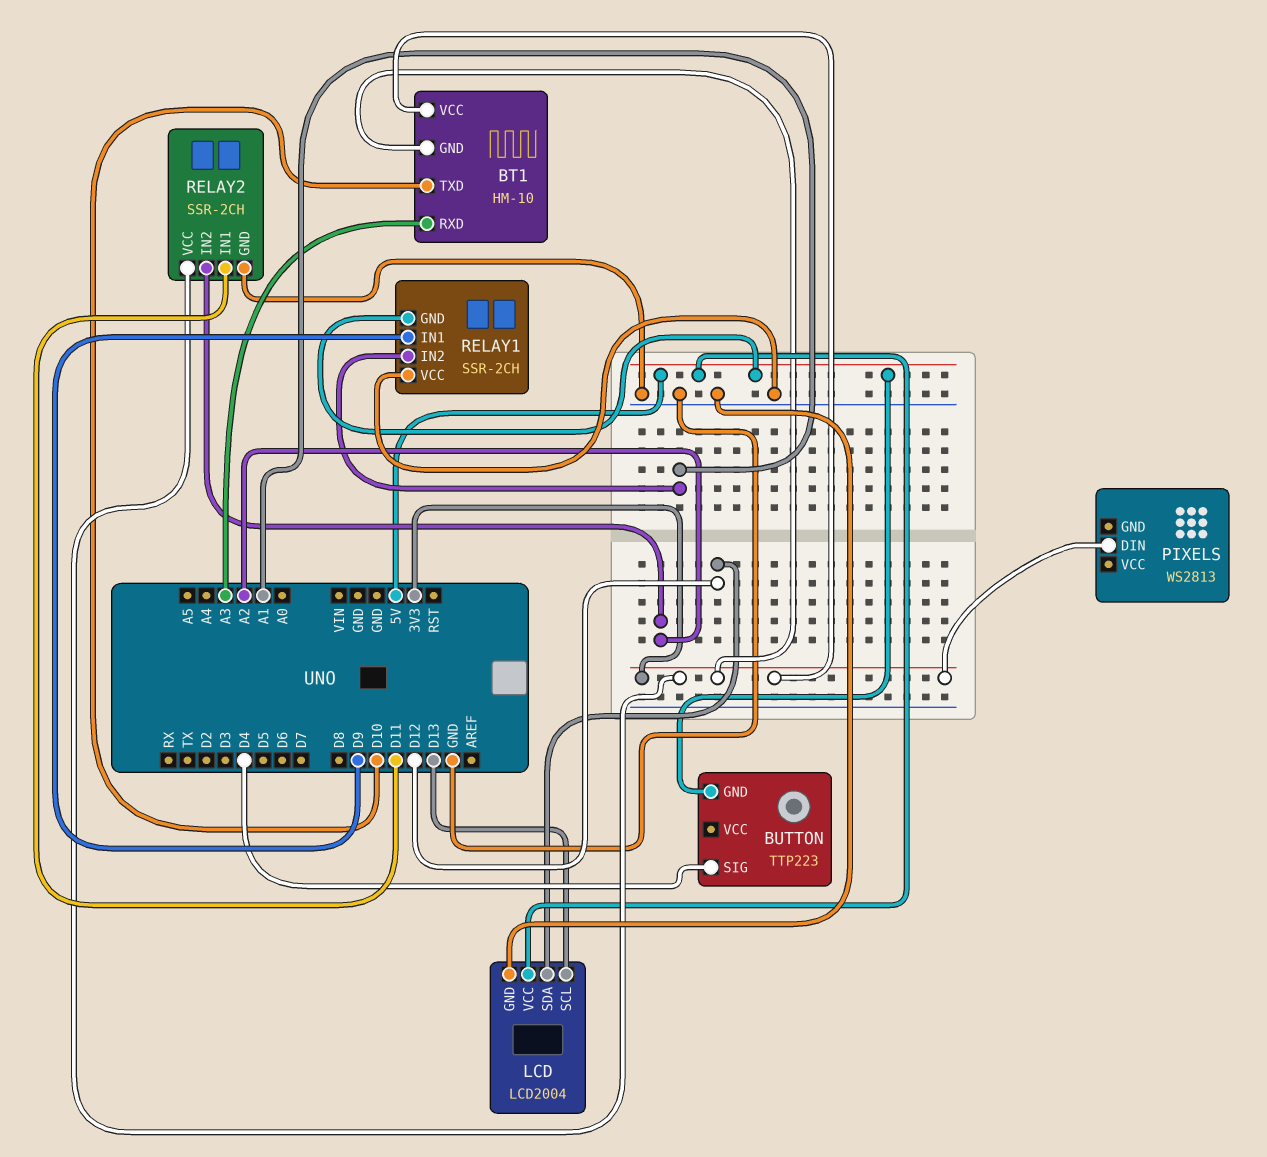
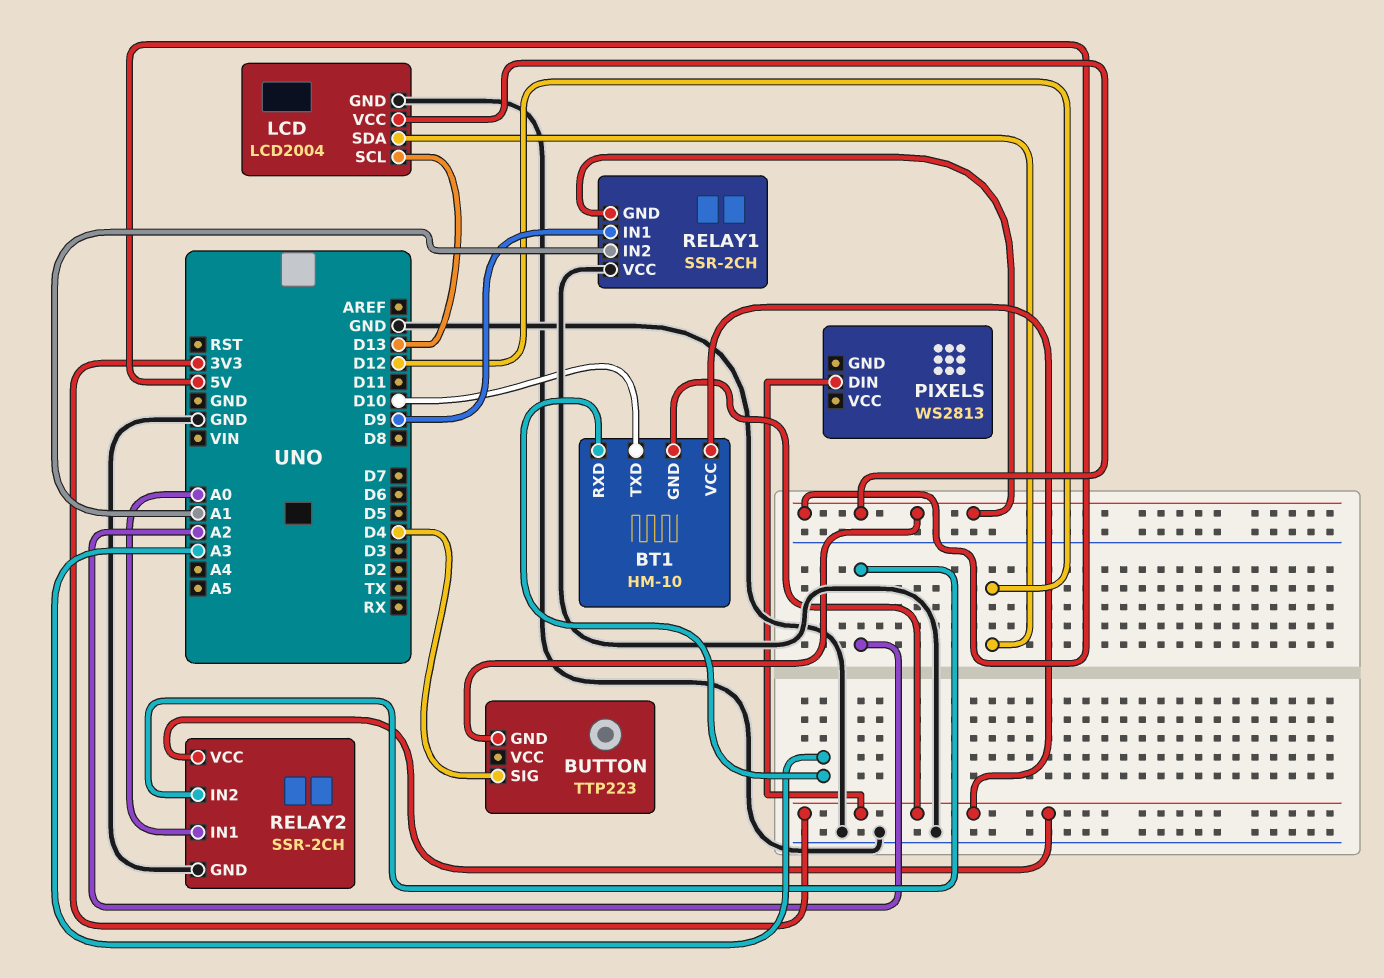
RELAY2 pin IN1: D11 -> A0

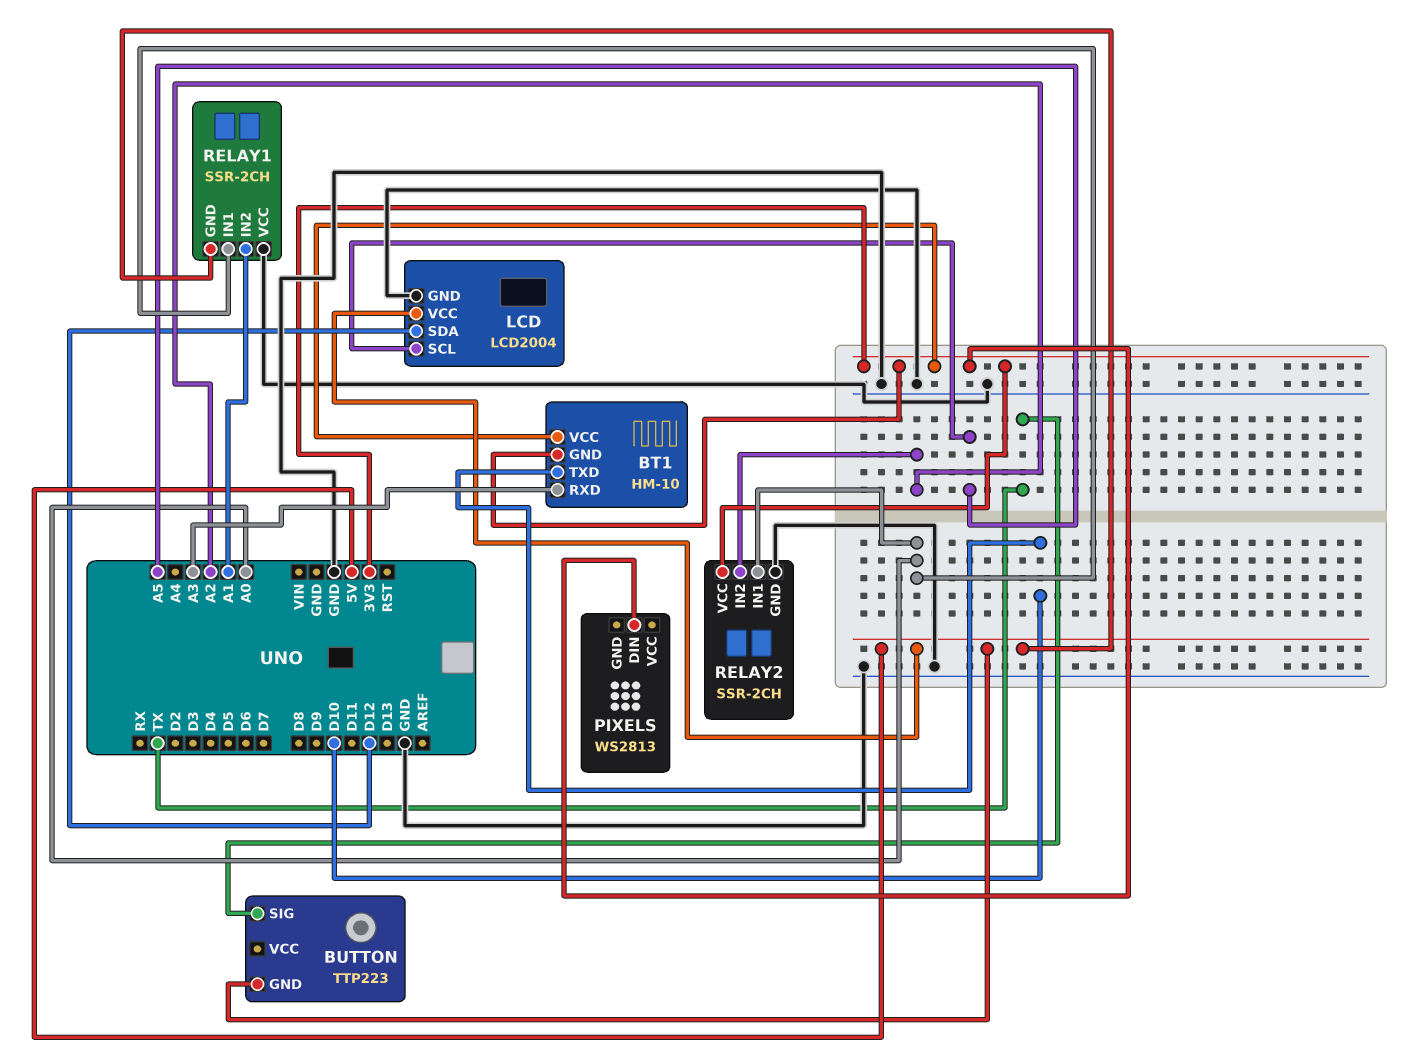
BUTTON pin SIG: D4 -> TX
LCD pin SCL: D13 -> A5
RELAY1 pin IN1: D9 -> A0

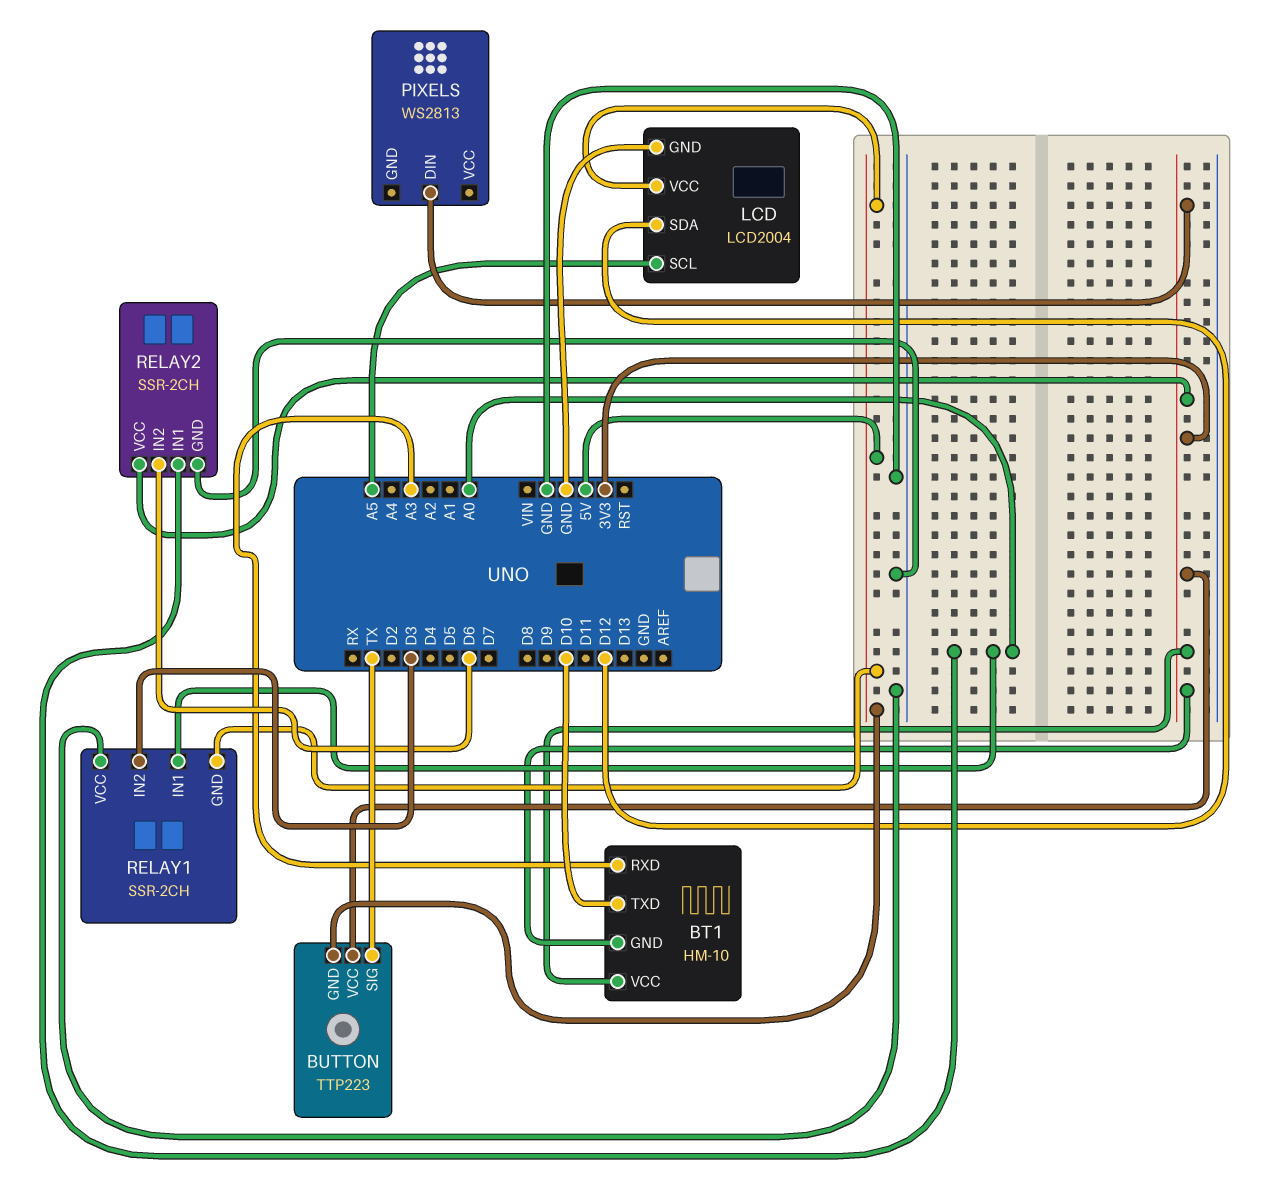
BUTTON pin VCC: none -> 3V3
RELAY1 pin IN2: A1 -> D3
RELAY2 pin IN2: A2 -> D6

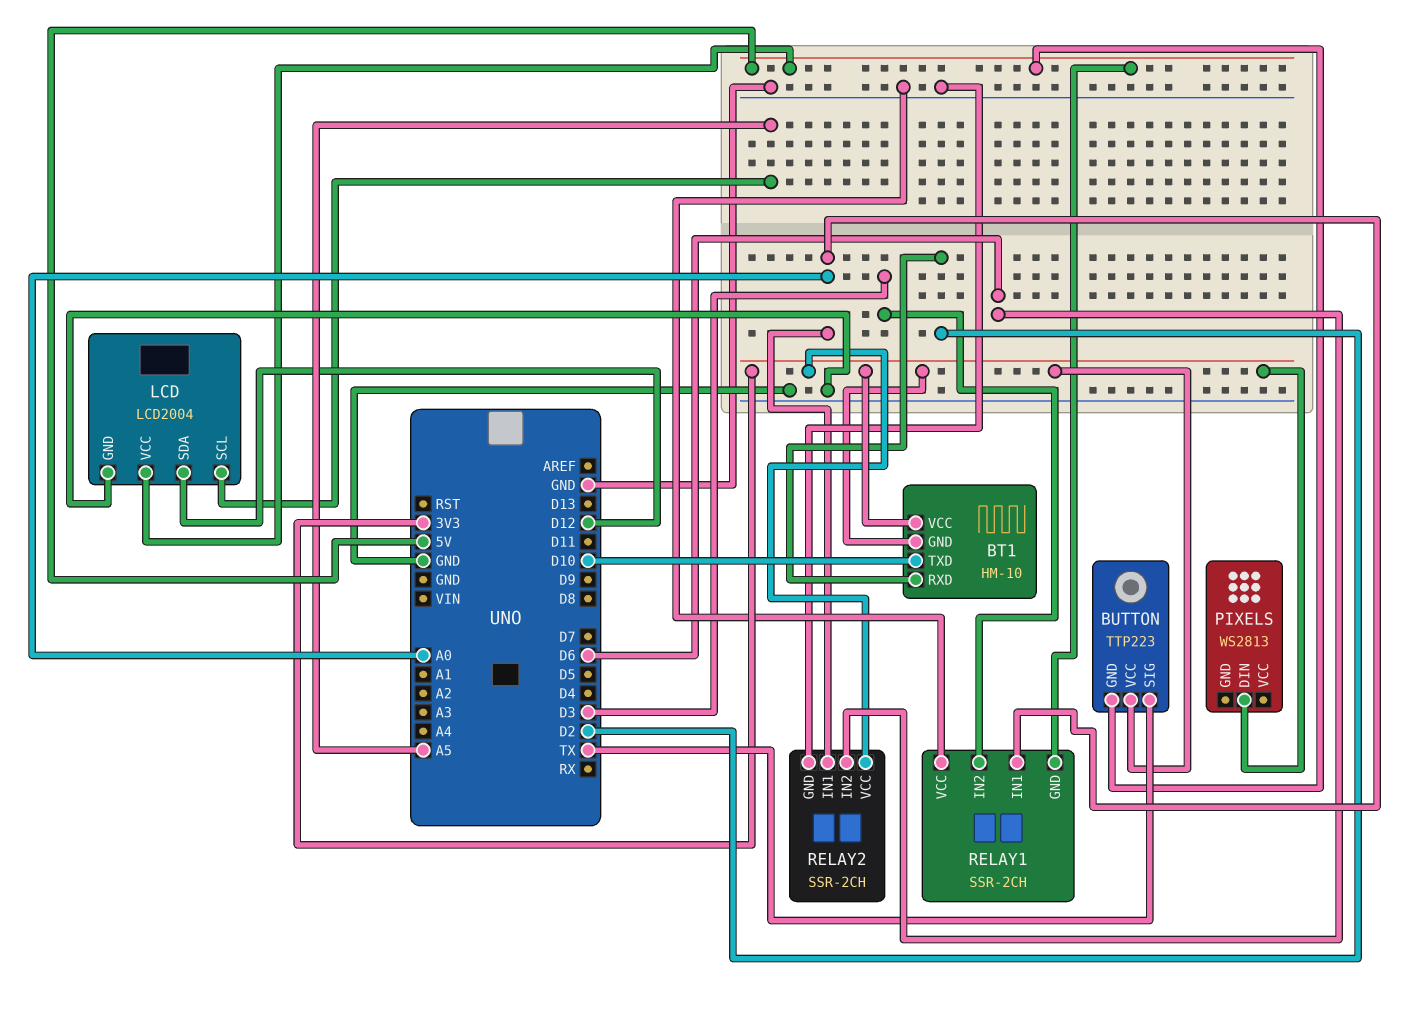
BT1 pin RXD: A3 -> D2

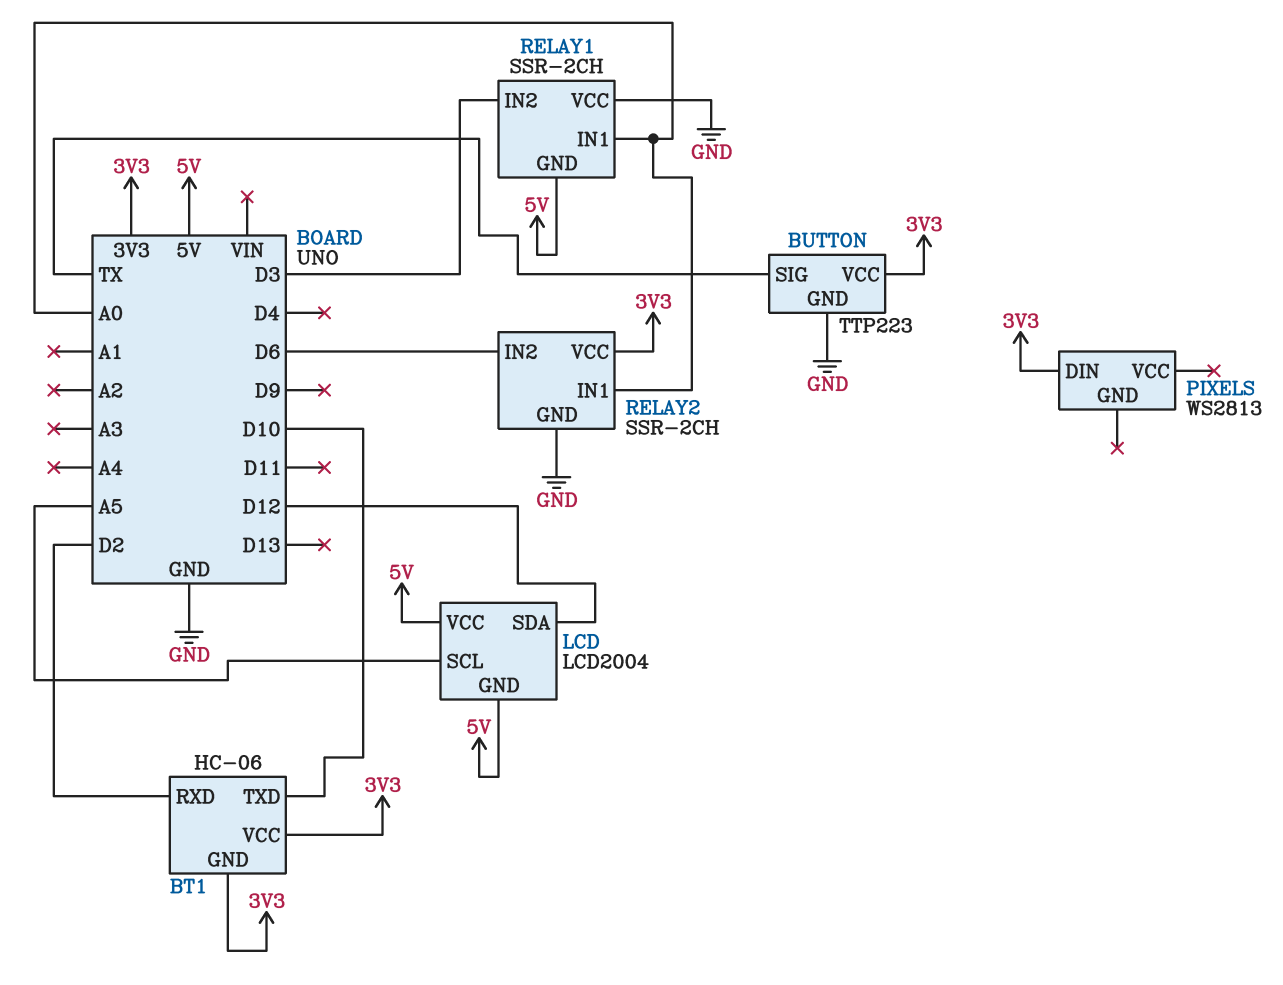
BT1: HM-10 -> HC-06
BUTTON pin GND: 5V -> GND
LCD pin GND: GND -> 5V

